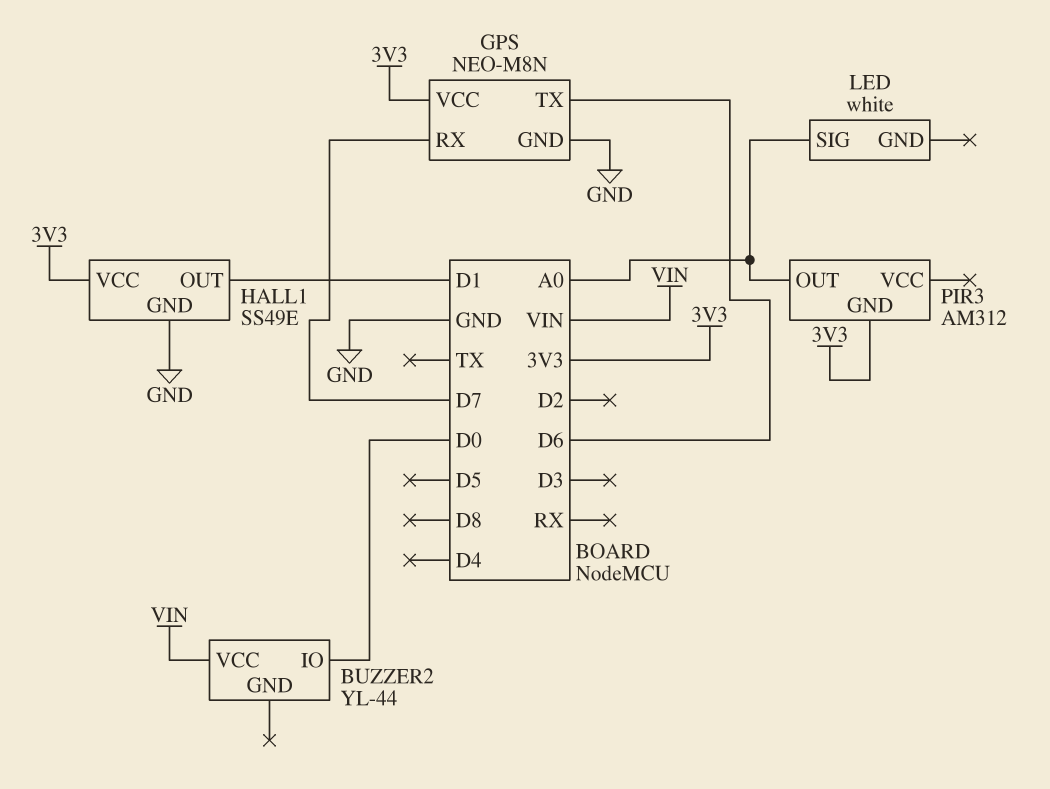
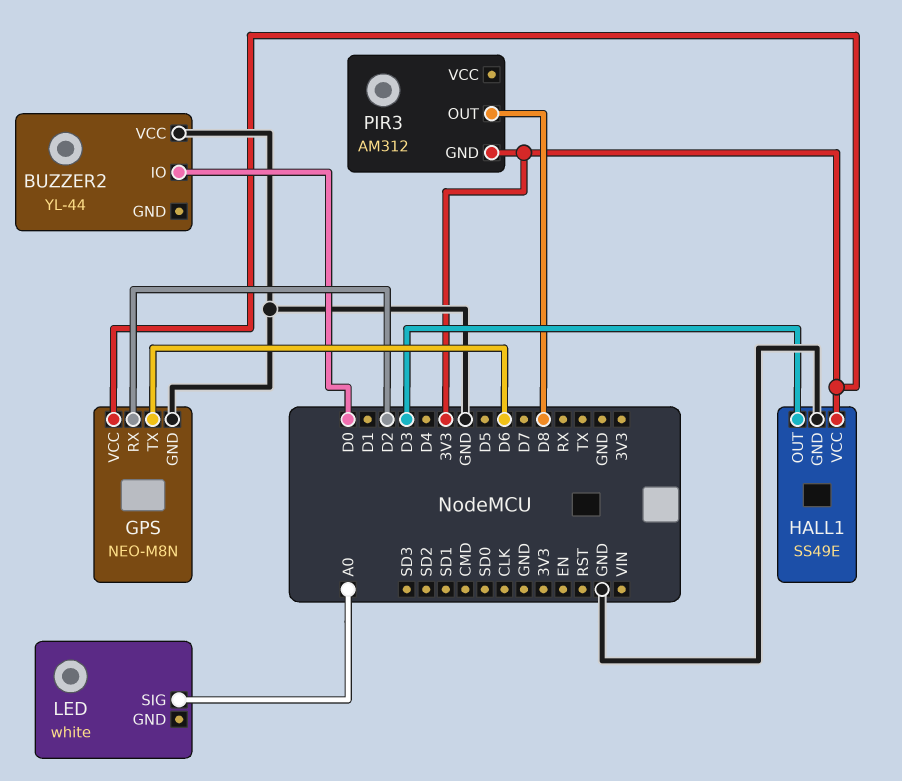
BUZZER2 pin VCC: VIN -> GND
GPS pin RX: D7 -> D2
HALL1 pin OUT: D1 -> D3
PIR3 pin OUT: A0 -> D8

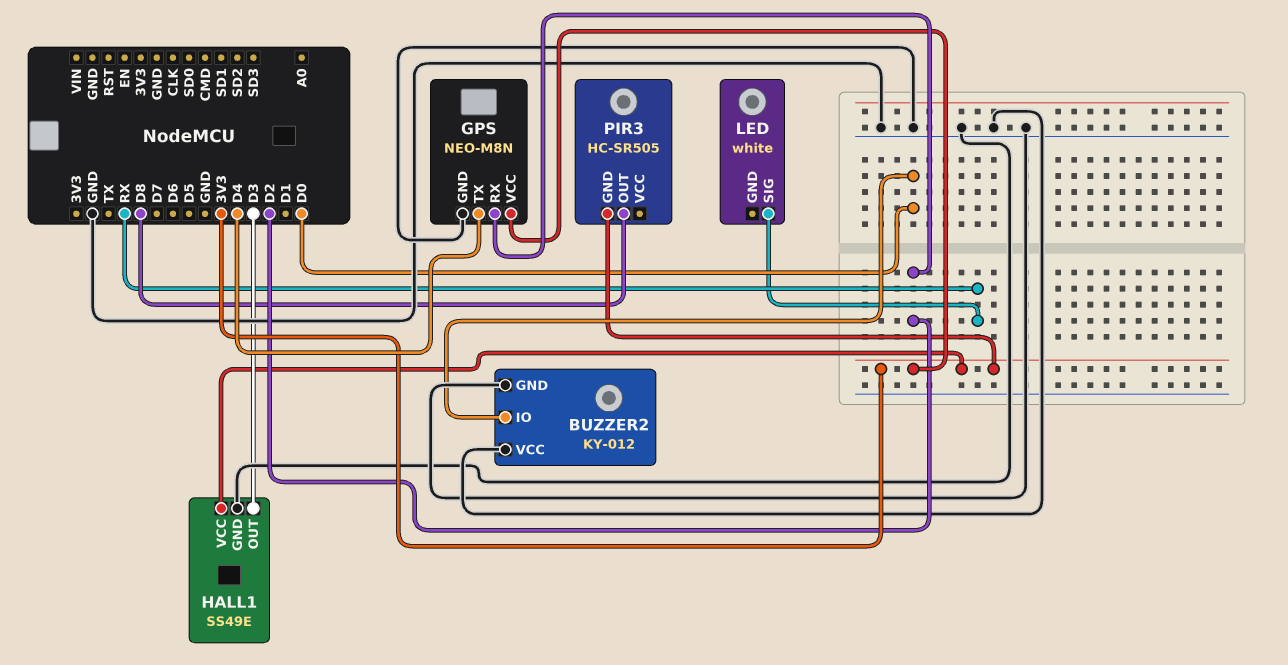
BUZZER2: YL-44 -> KY-012
BUZZER2 pin GND: none -> GND
GPS pin TX: D6 -> D4
LED pin SIG: A0 -> RX
PIR3: AM312 -> HC-SR505

